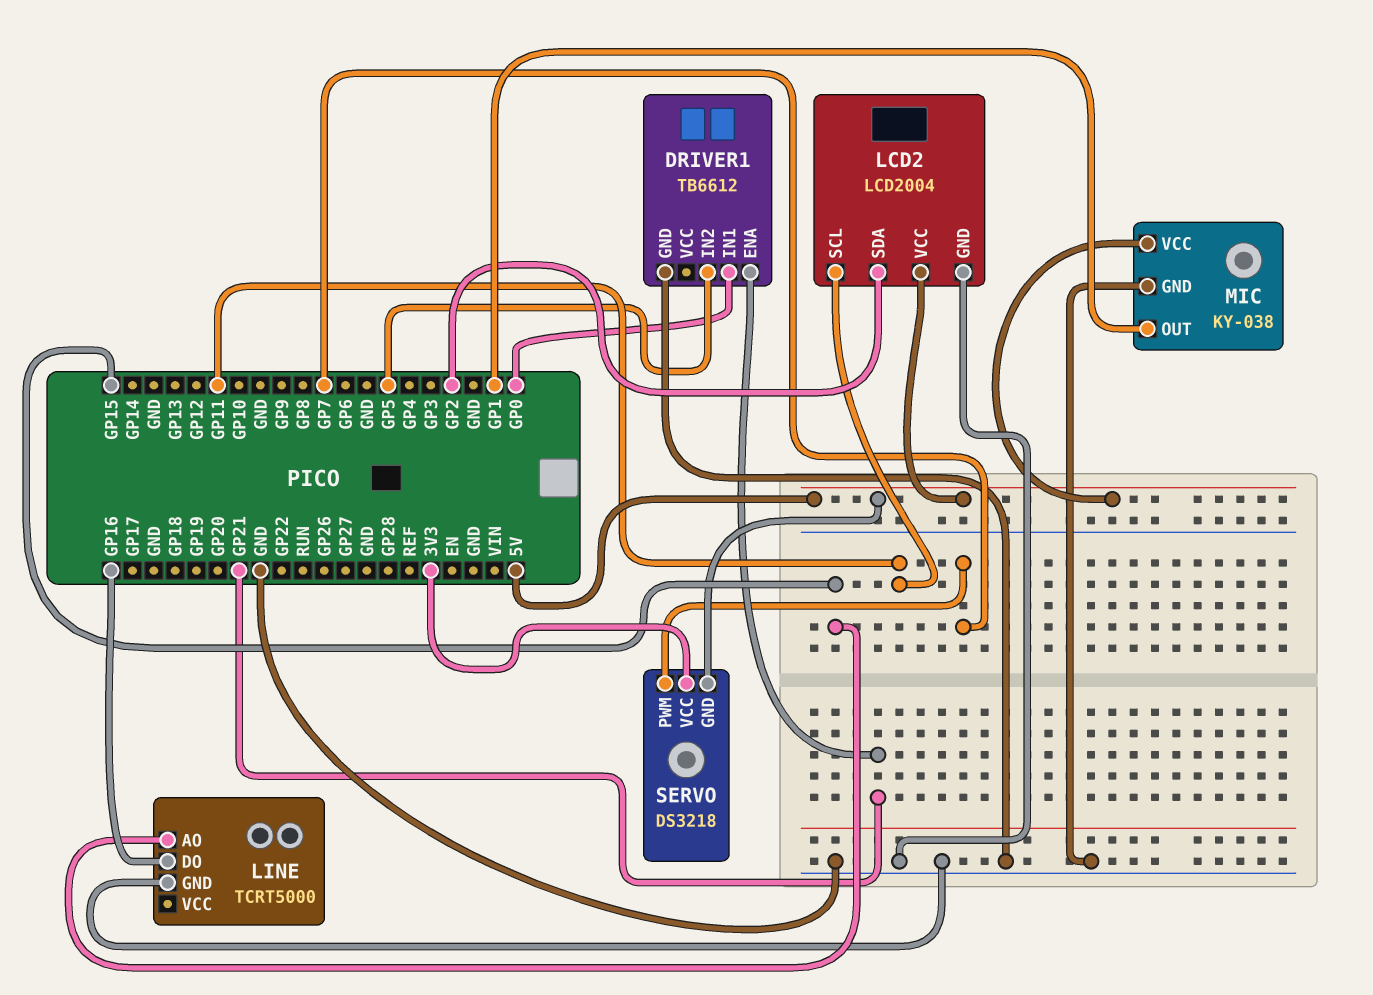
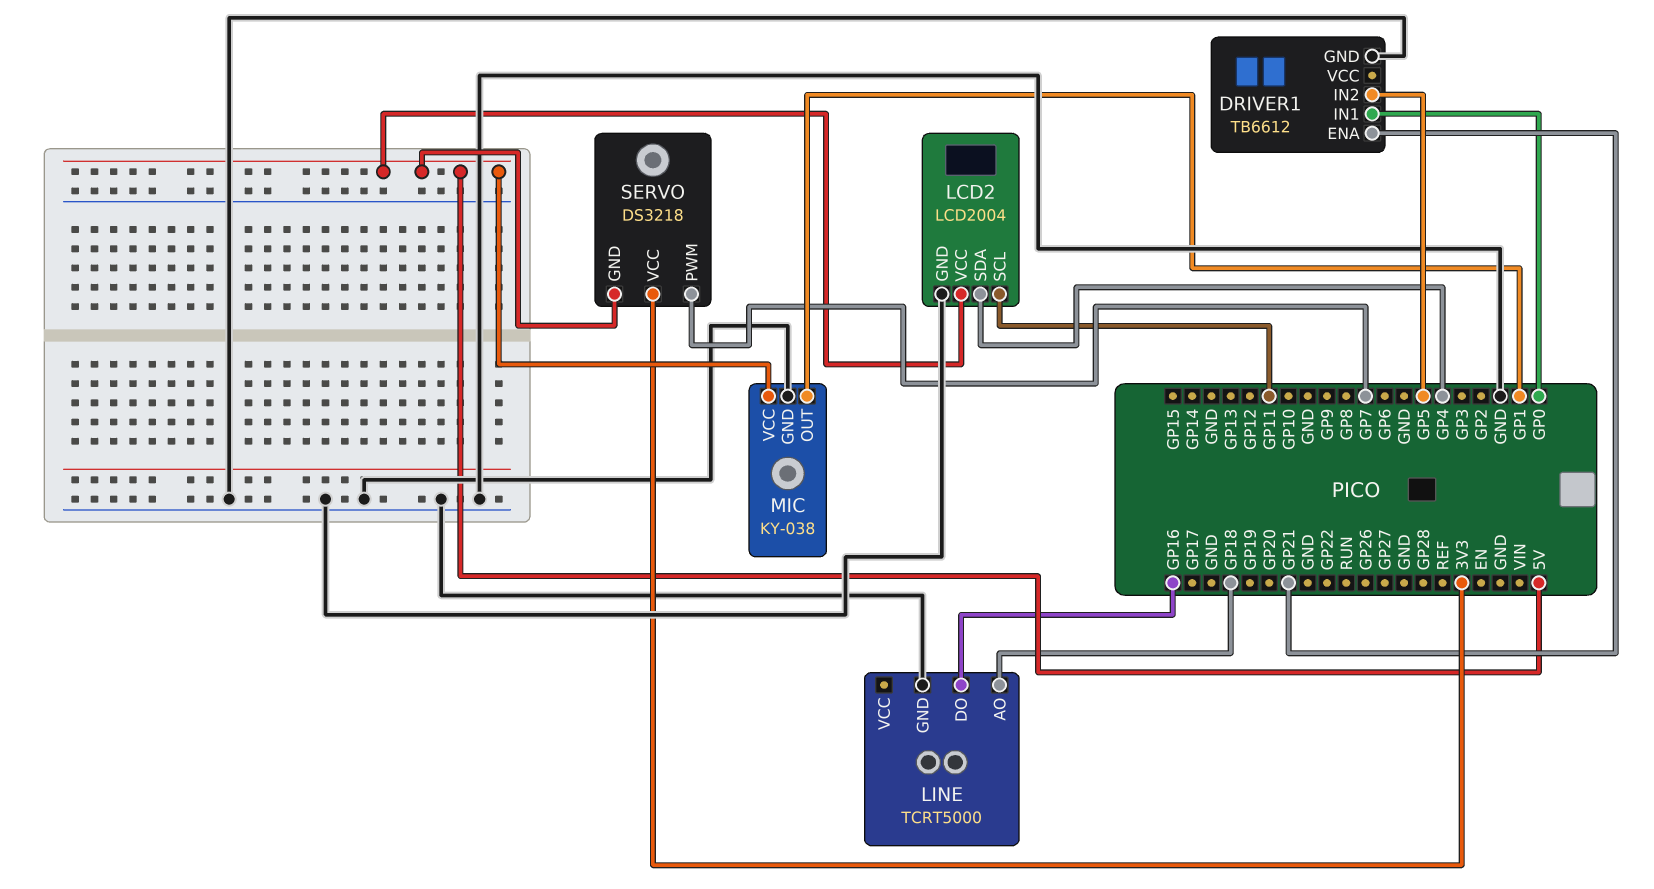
LCD2 pin SDA: GP2 -> GP4
LINE pin AO: GP15 -> GP18

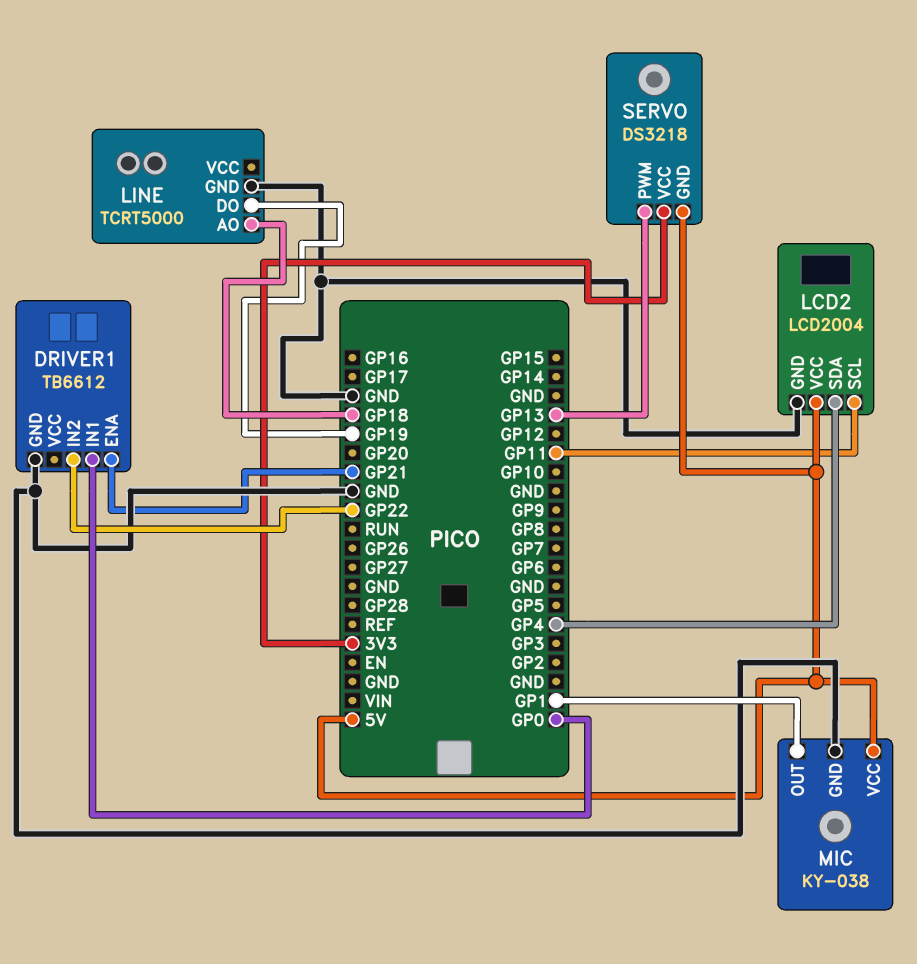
DRIVER1 pin IN2: GP5 -> GP22
LINE pin DO: GP16 -> GP19
SERVO pin PWM: GP7 -> GP13

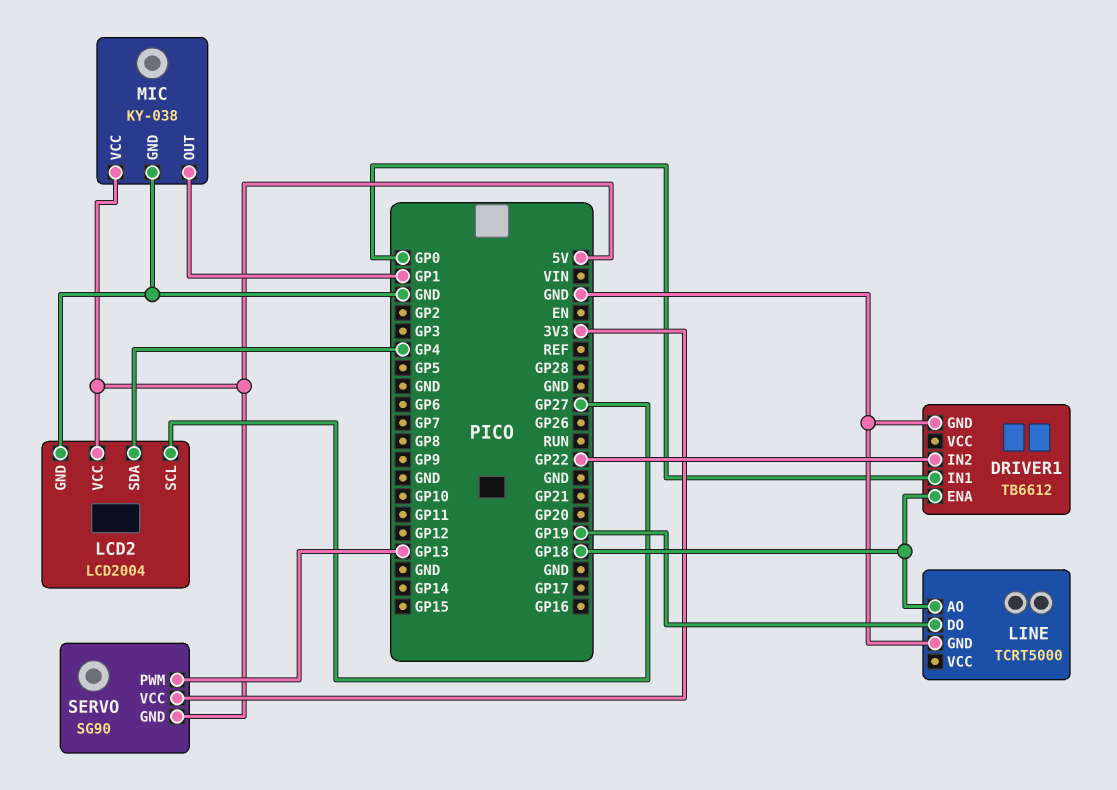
DRIVER1 pin ENA: GP21 -> GP18
LCD2 pin SCL: GP11 -> GP27
SERVO: DS3218 -> SG90

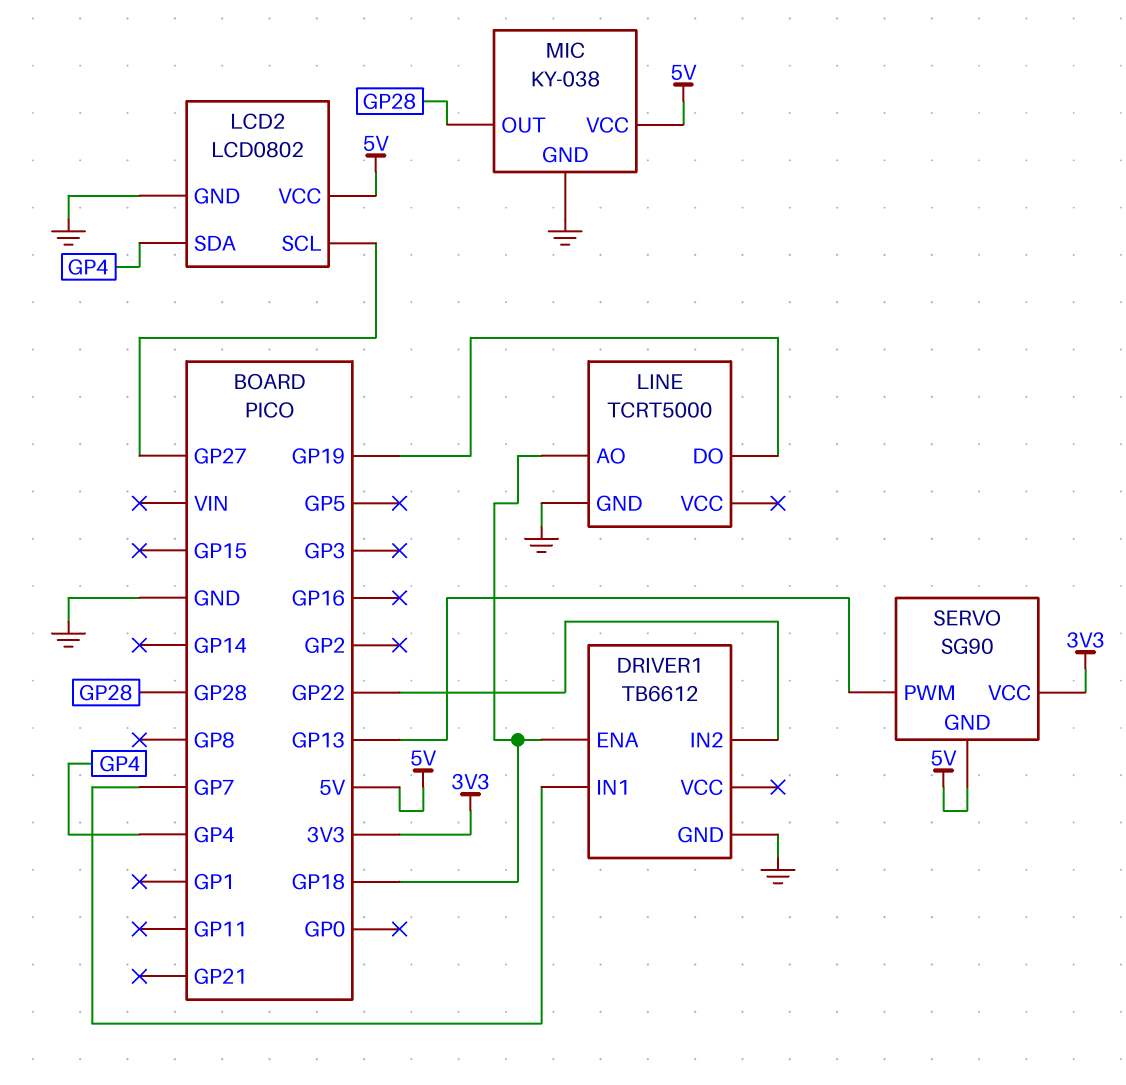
DRIVER1 pin IN1: GP0 -> GP7
LCD2: LCD2004 -> LCD0802
MIC pin OUT: GP1 -> GP28

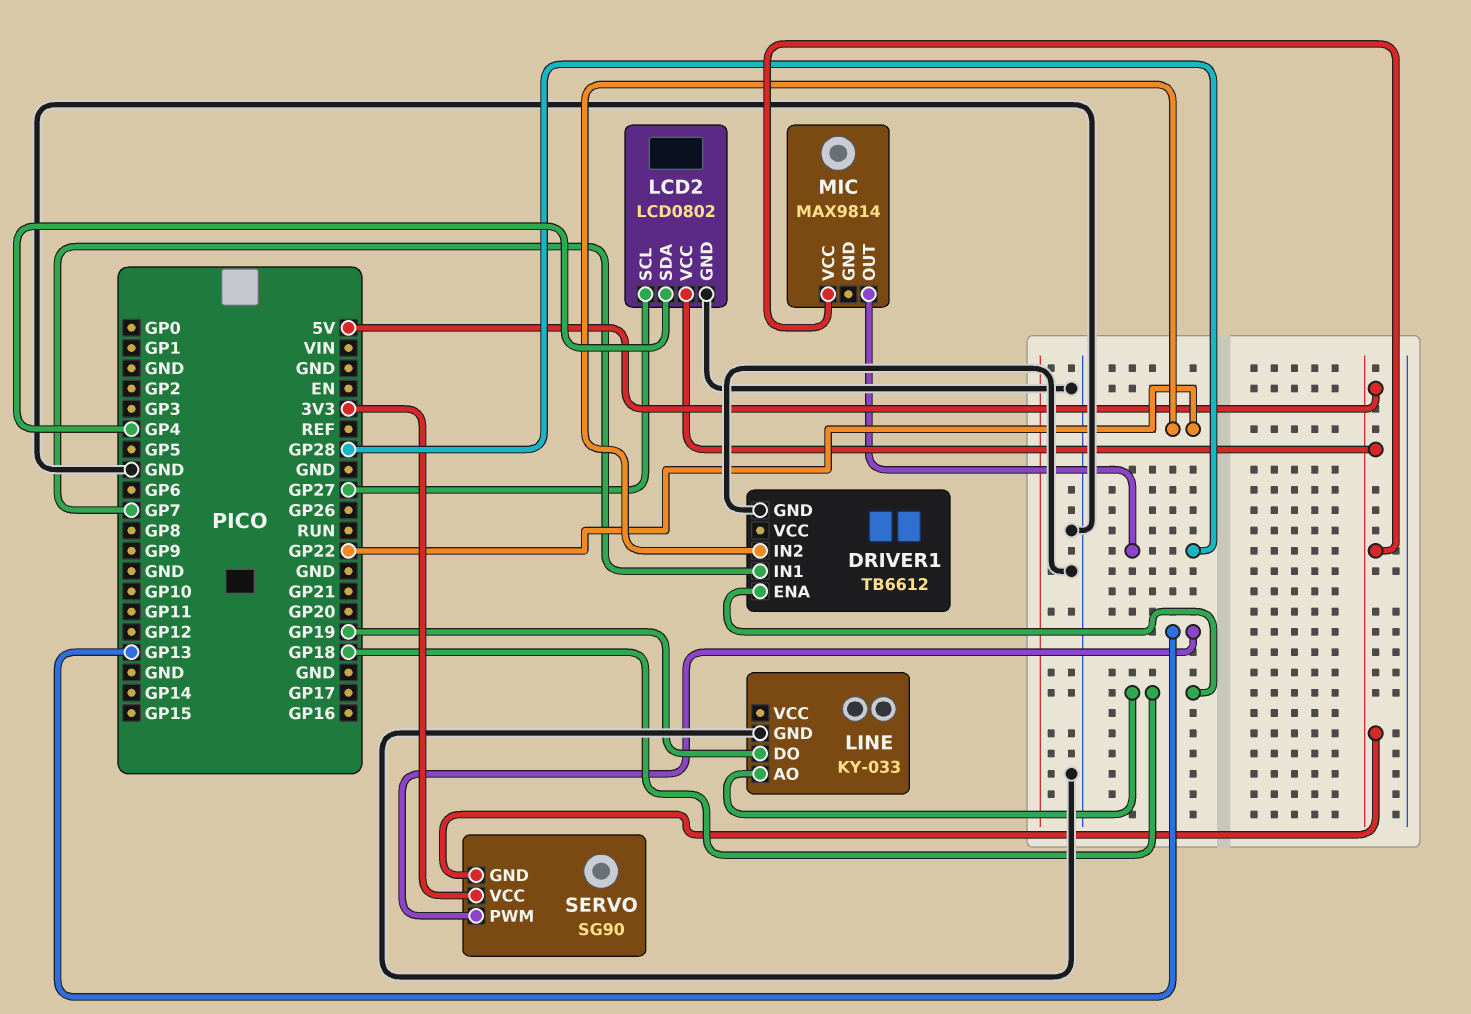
LINE: TCRT5000 -> KY-033
MIC: KY-038 -> MAX9814
MIC pin GND: GND -> none

